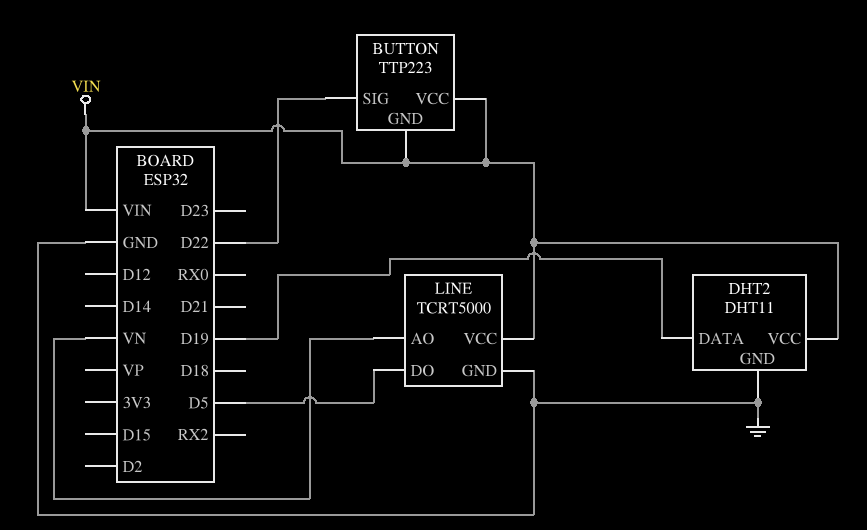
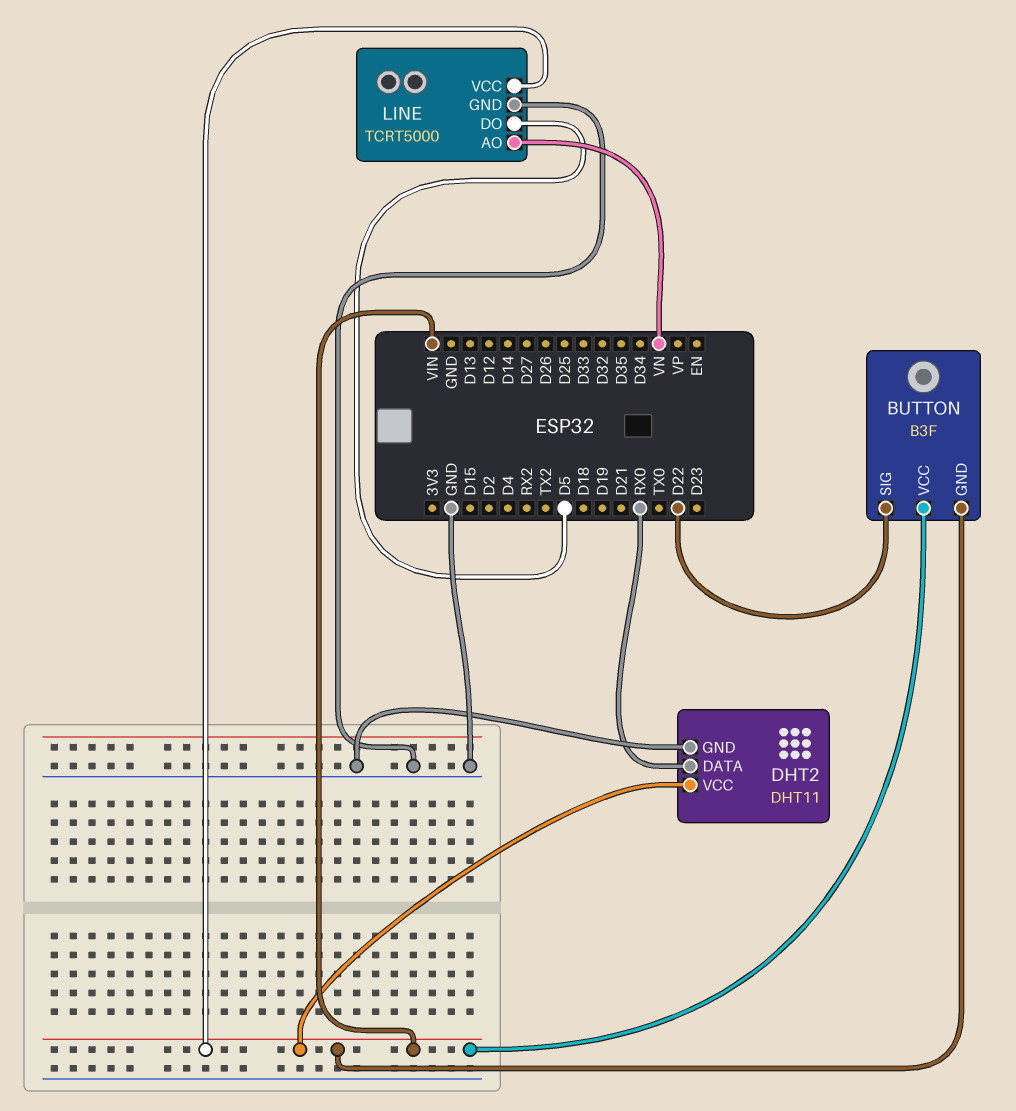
BUTTON: TTP223 -> B3F
DHT2 pin DATA: D19 -> RX0

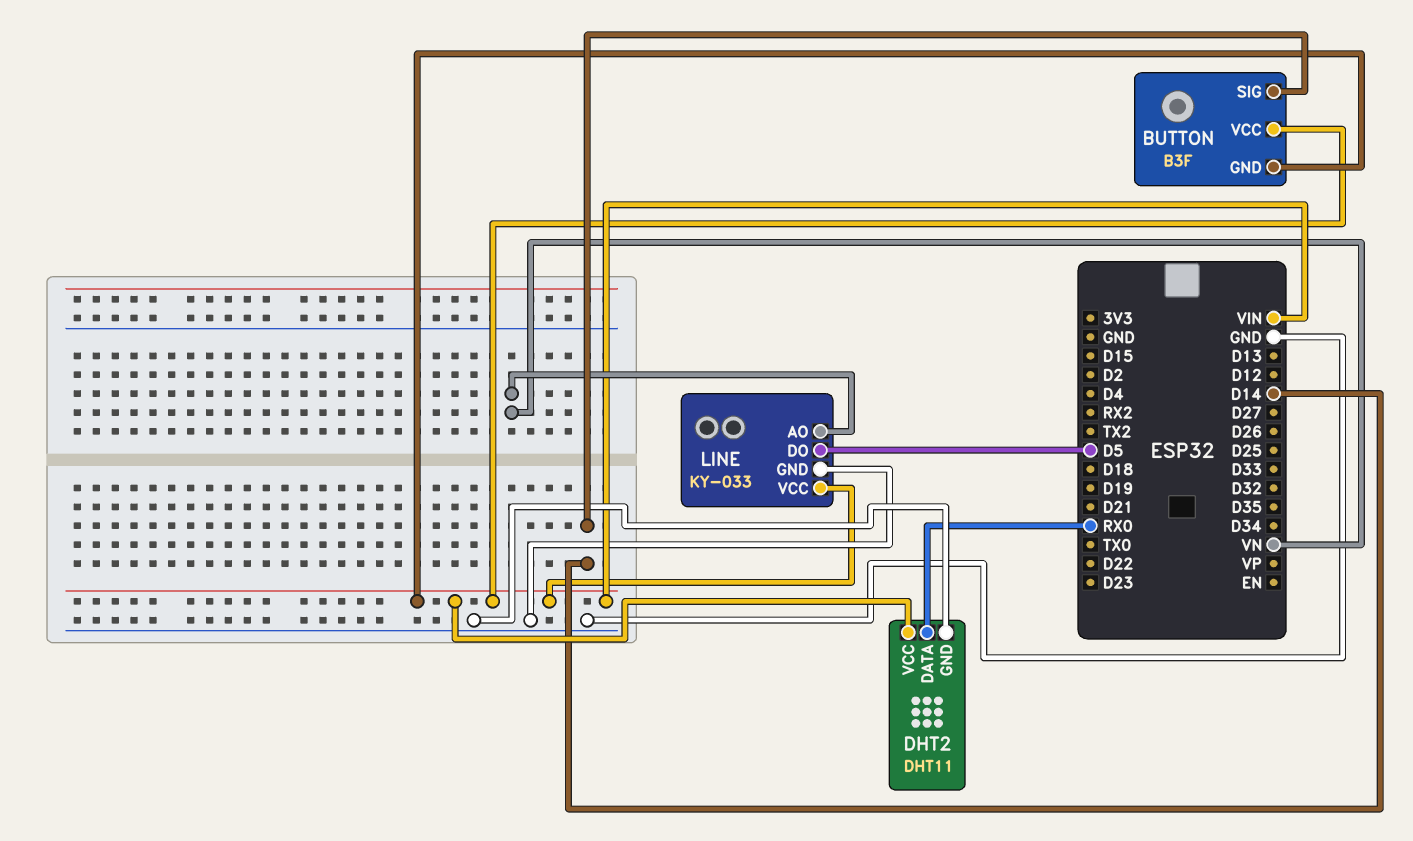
BUTTON pin SIG: D22 -> D14
LINE: TCRT5000 -> KY-033

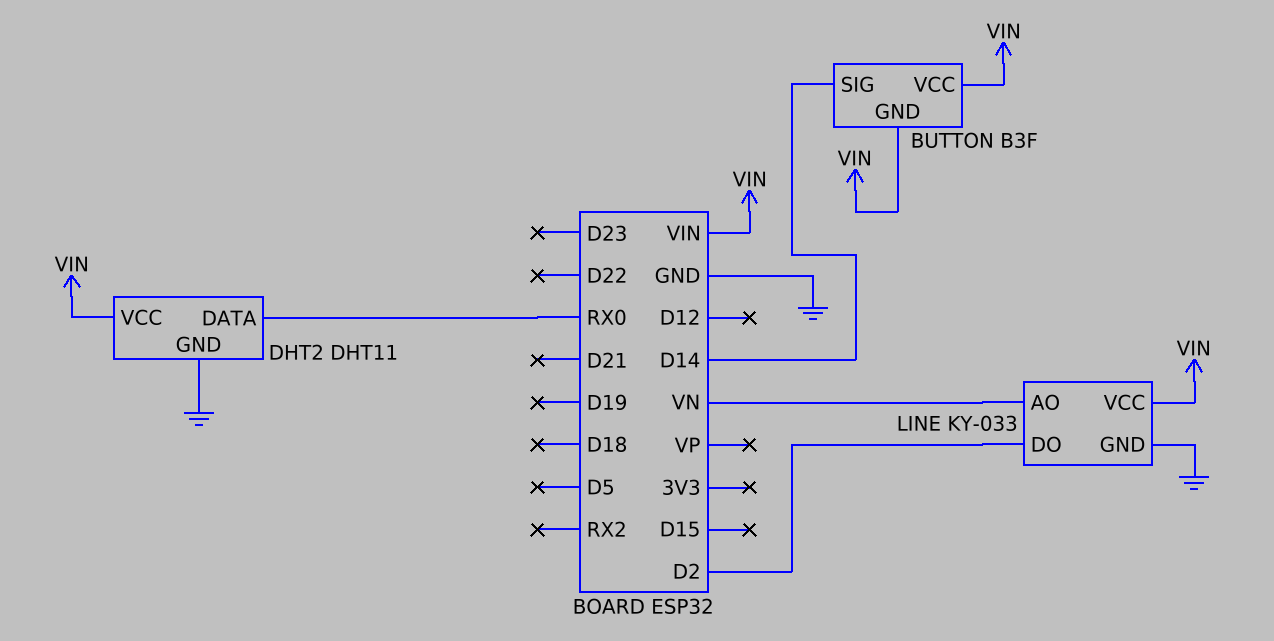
LINE pin DO: D5 -> D2

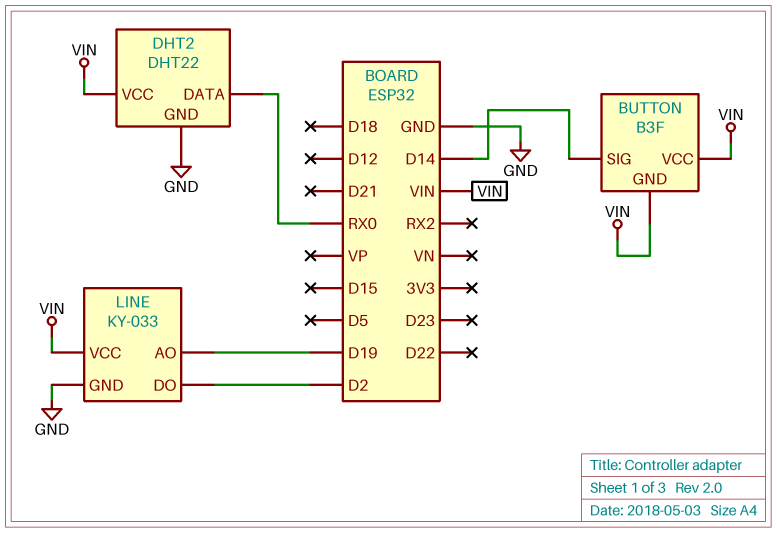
DHT2: DHT11 -> DHT22
LINE pin AO: VN -> D19

